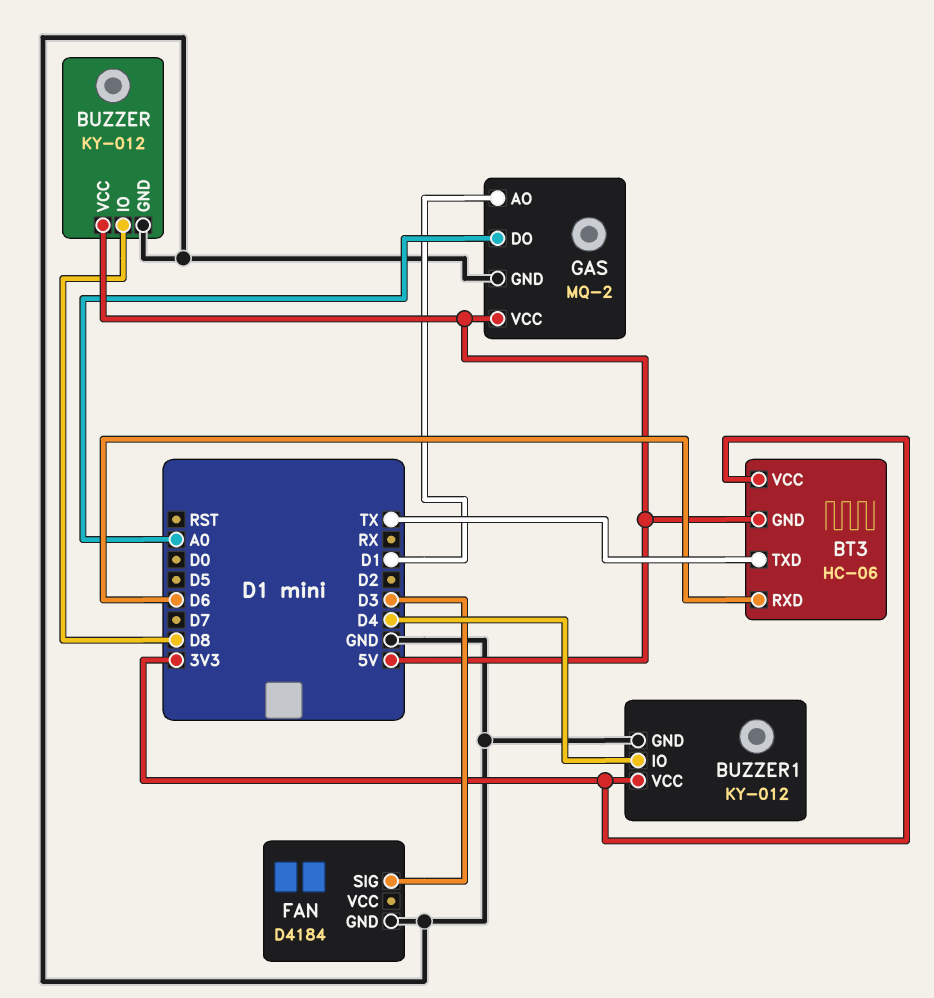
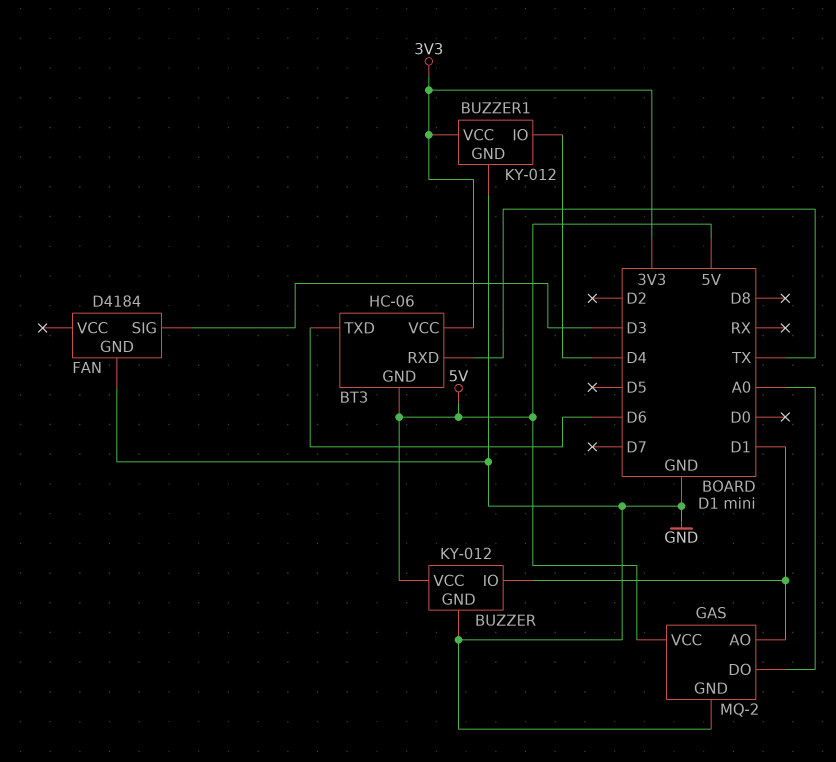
BT3 pin RXD: D6 -> TX
BT3 pin TXD: TX -> D6
BUZZER pin IO: D8 -> D1

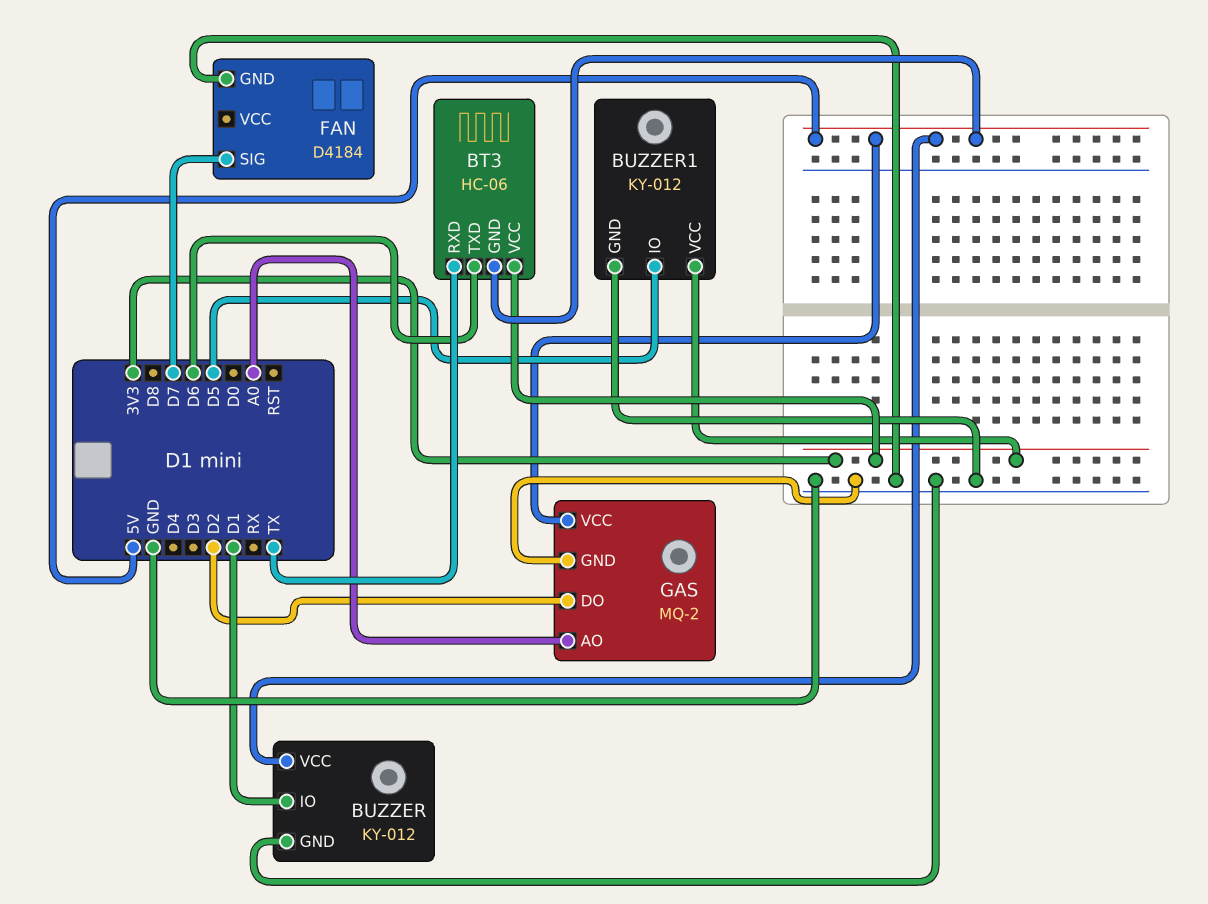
BUZZER1 pin IO: D4 -> D5
FAN pin SIG: D3 -> D7
GAS pin AO: D1 -> A0
GAS pin DO: A0 -> D2

